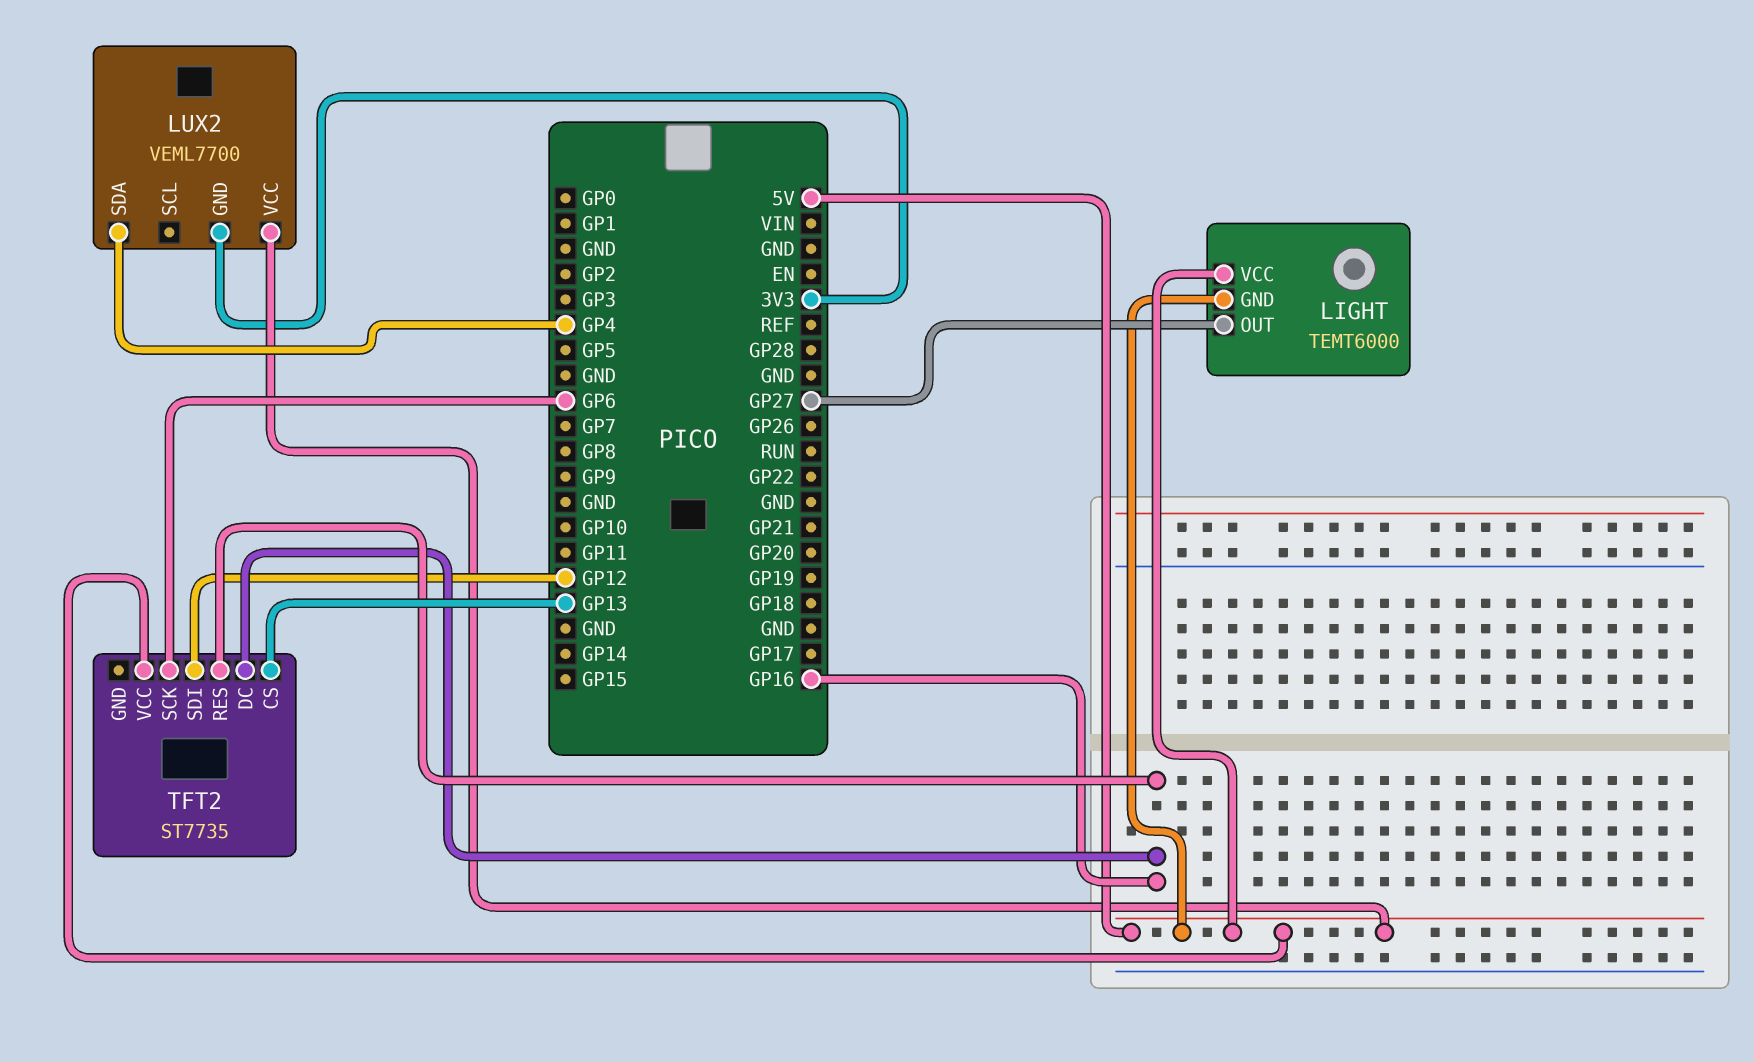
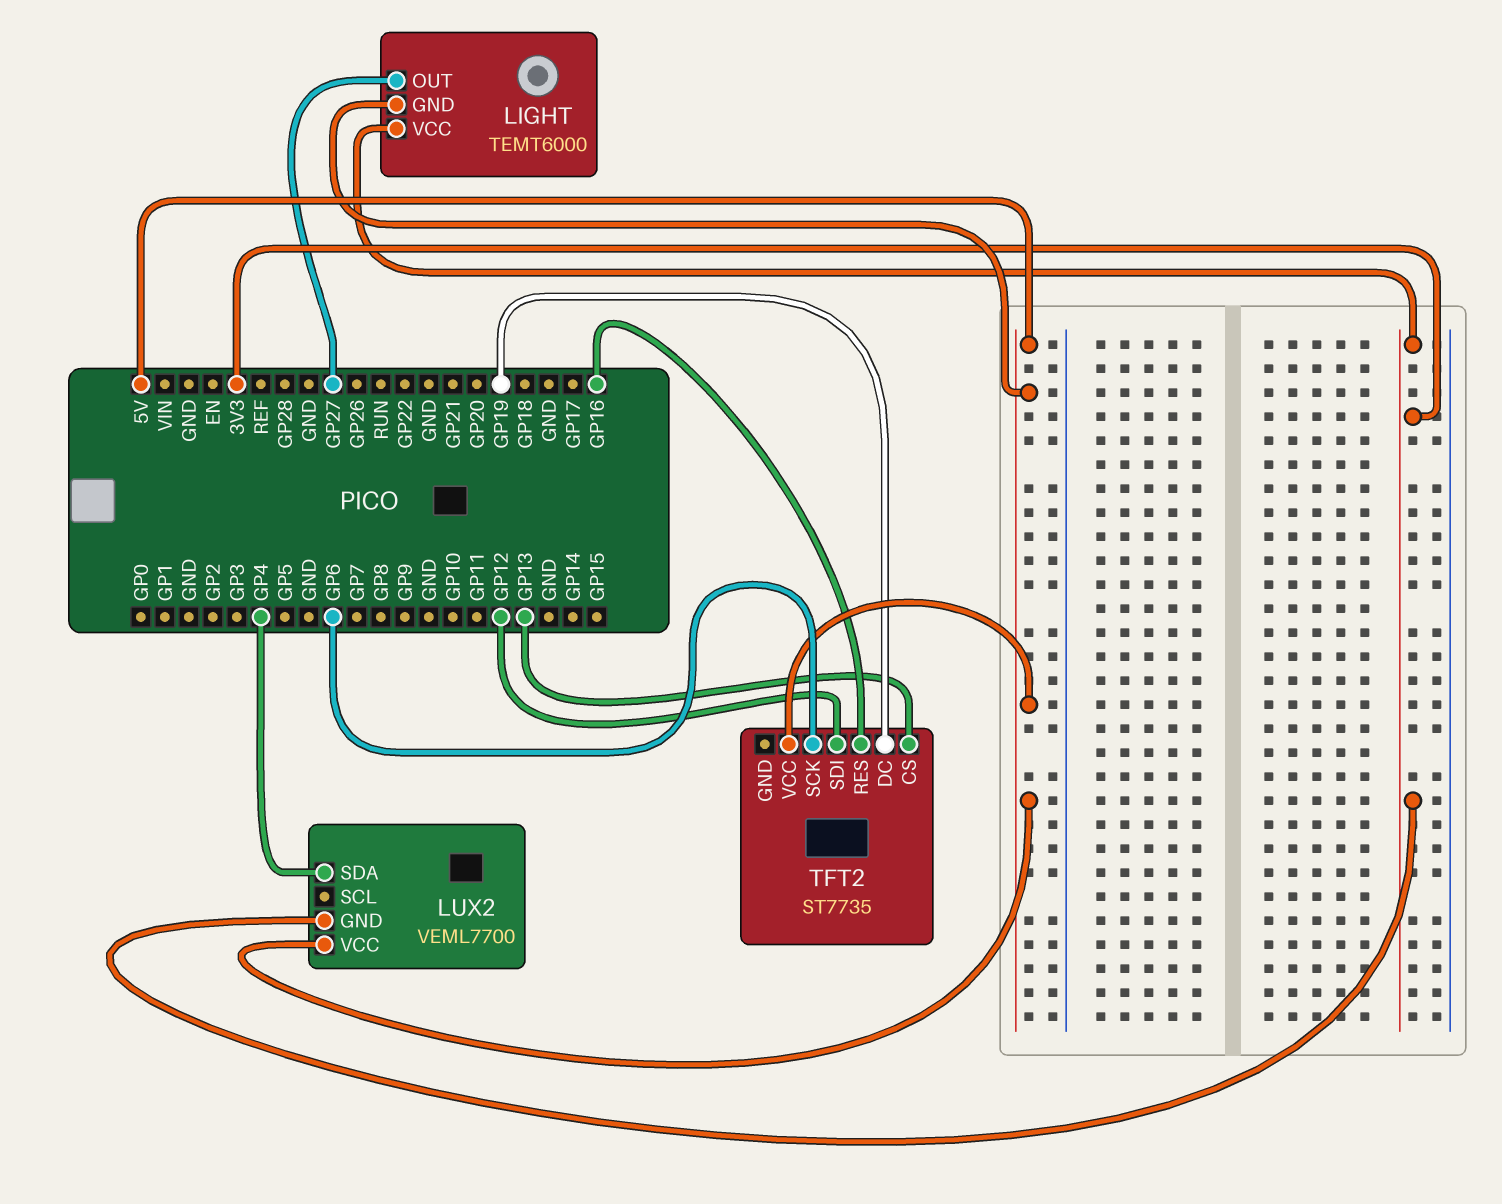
LIGHT pin VCC: 5V -> 3V3
TFT2 pin DC: GP16 -> GP19

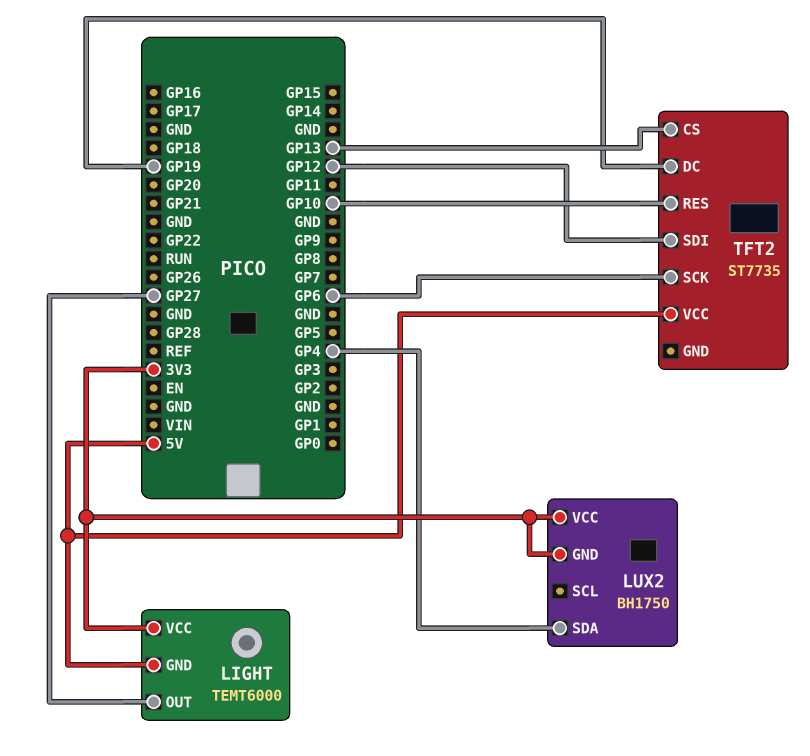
LUX2: VEML7700 -> BH1750
LUX2 pin VCC: 5V -> 3V3
TFT2 pin RES: GP16 -> GP10

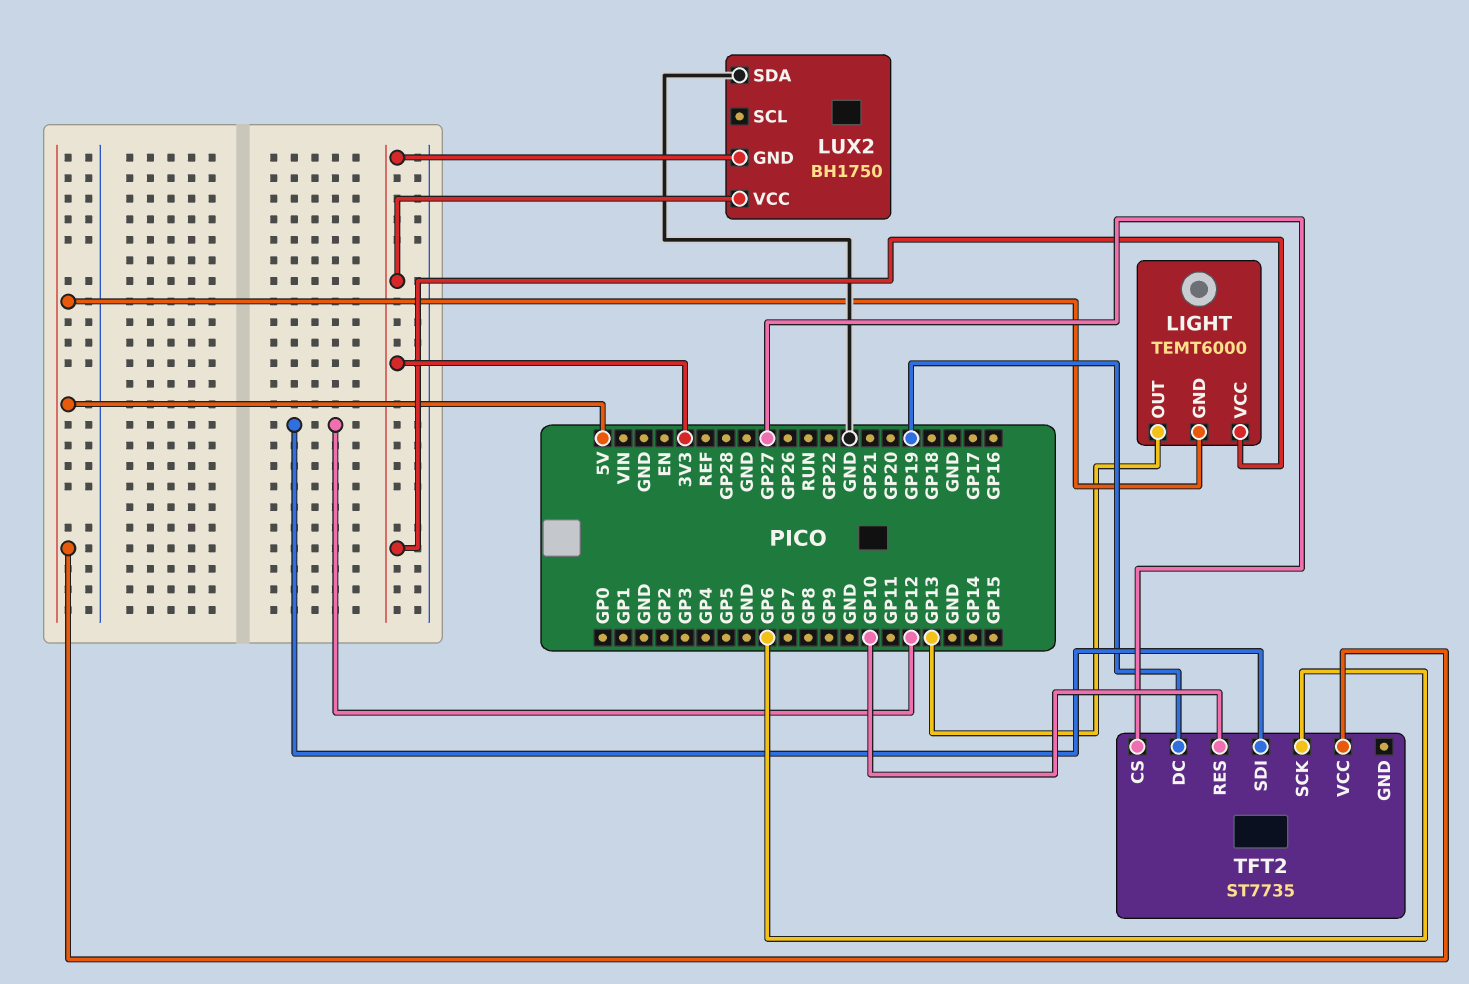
LIGHT pin OUT: GP27 -> GP13
LUX2 pin SDA: GP4 -> GND
TFT2 pin CS: GP13 -> GP27

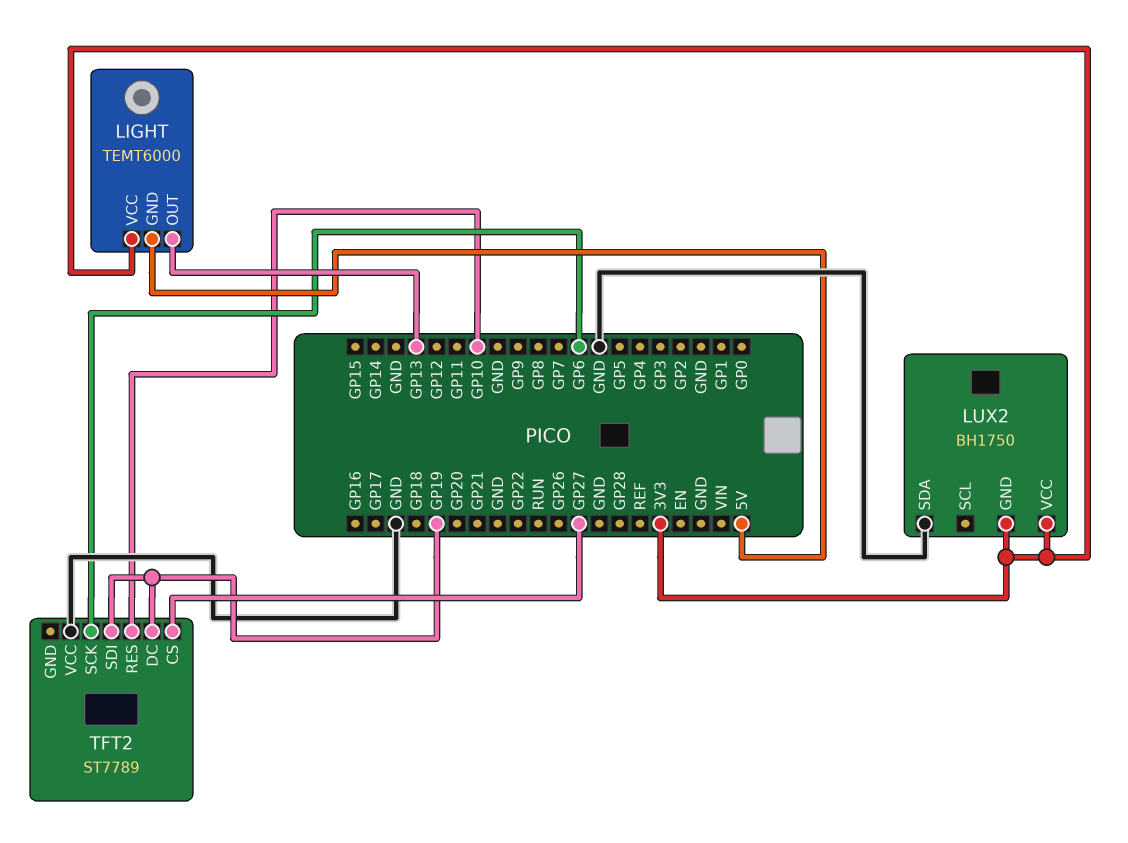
TFT2: ST7735 -> ST7789
TFT2 pin SDI: GP12 -> GP19
TFT2 pin VCC: 5V -> GND

